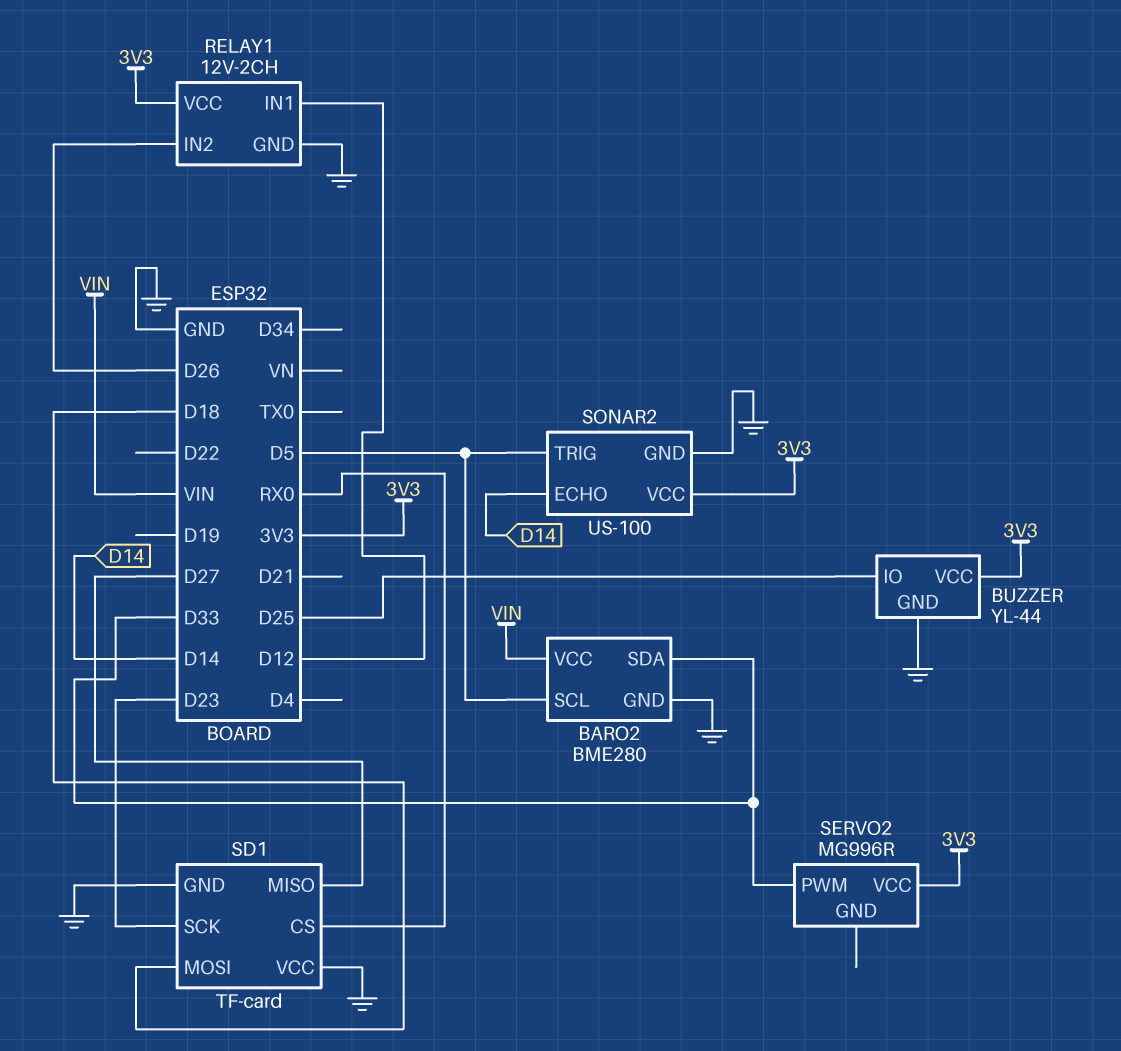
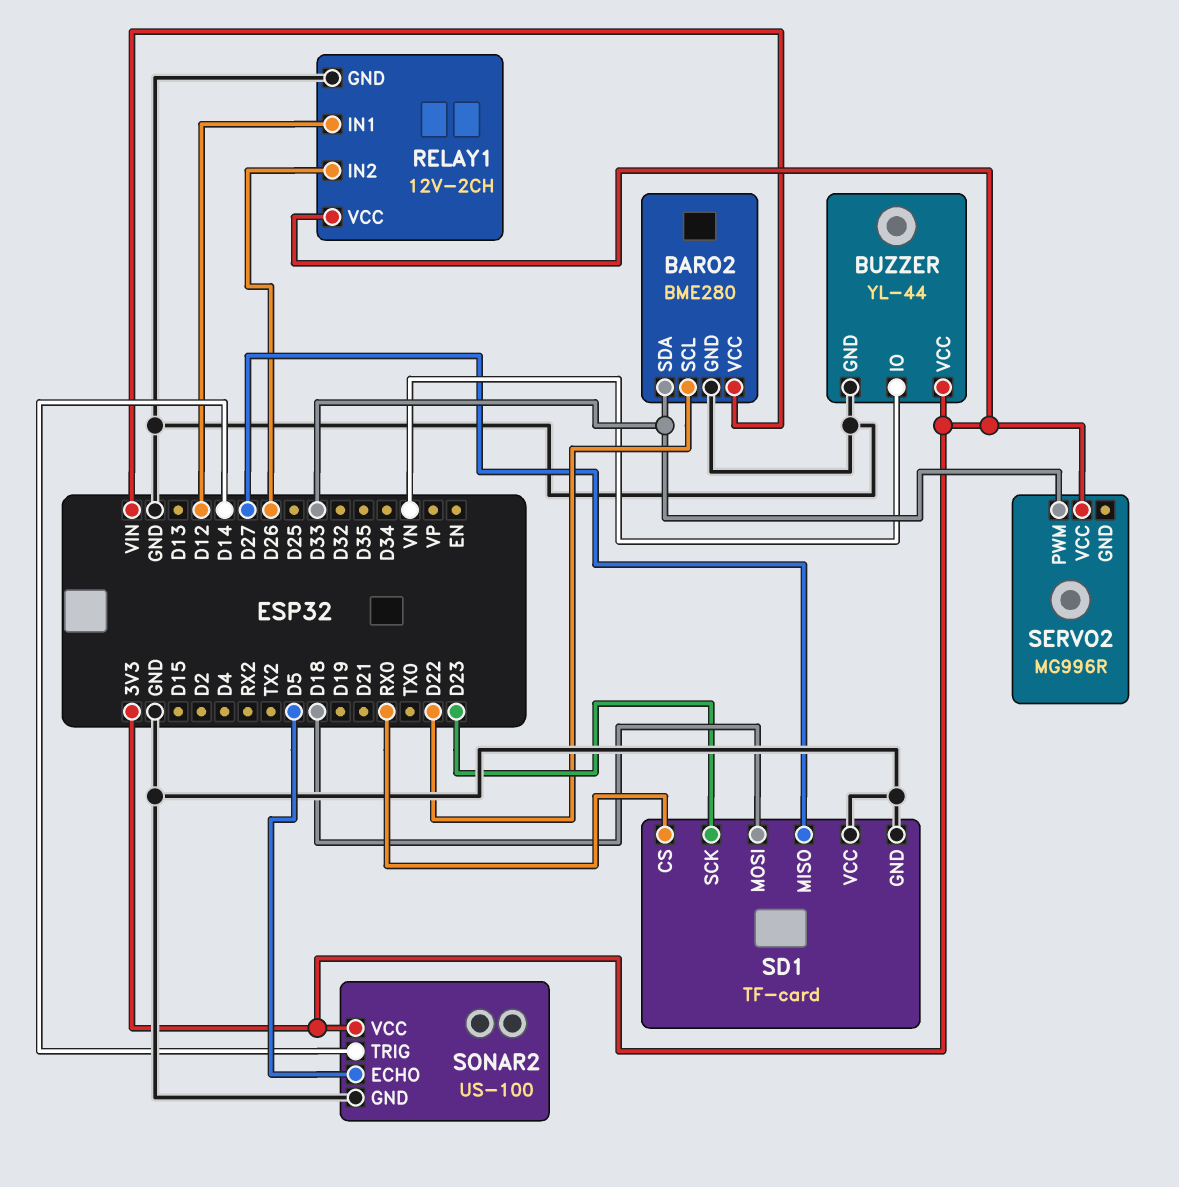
BARO2 pin SCL: D5 -> D22
BUZZER pin IO: D25 -> VN
SONAR2 pin ECHO: D14 -> D5
SONAR2 pin TRIG: D5 -> D14

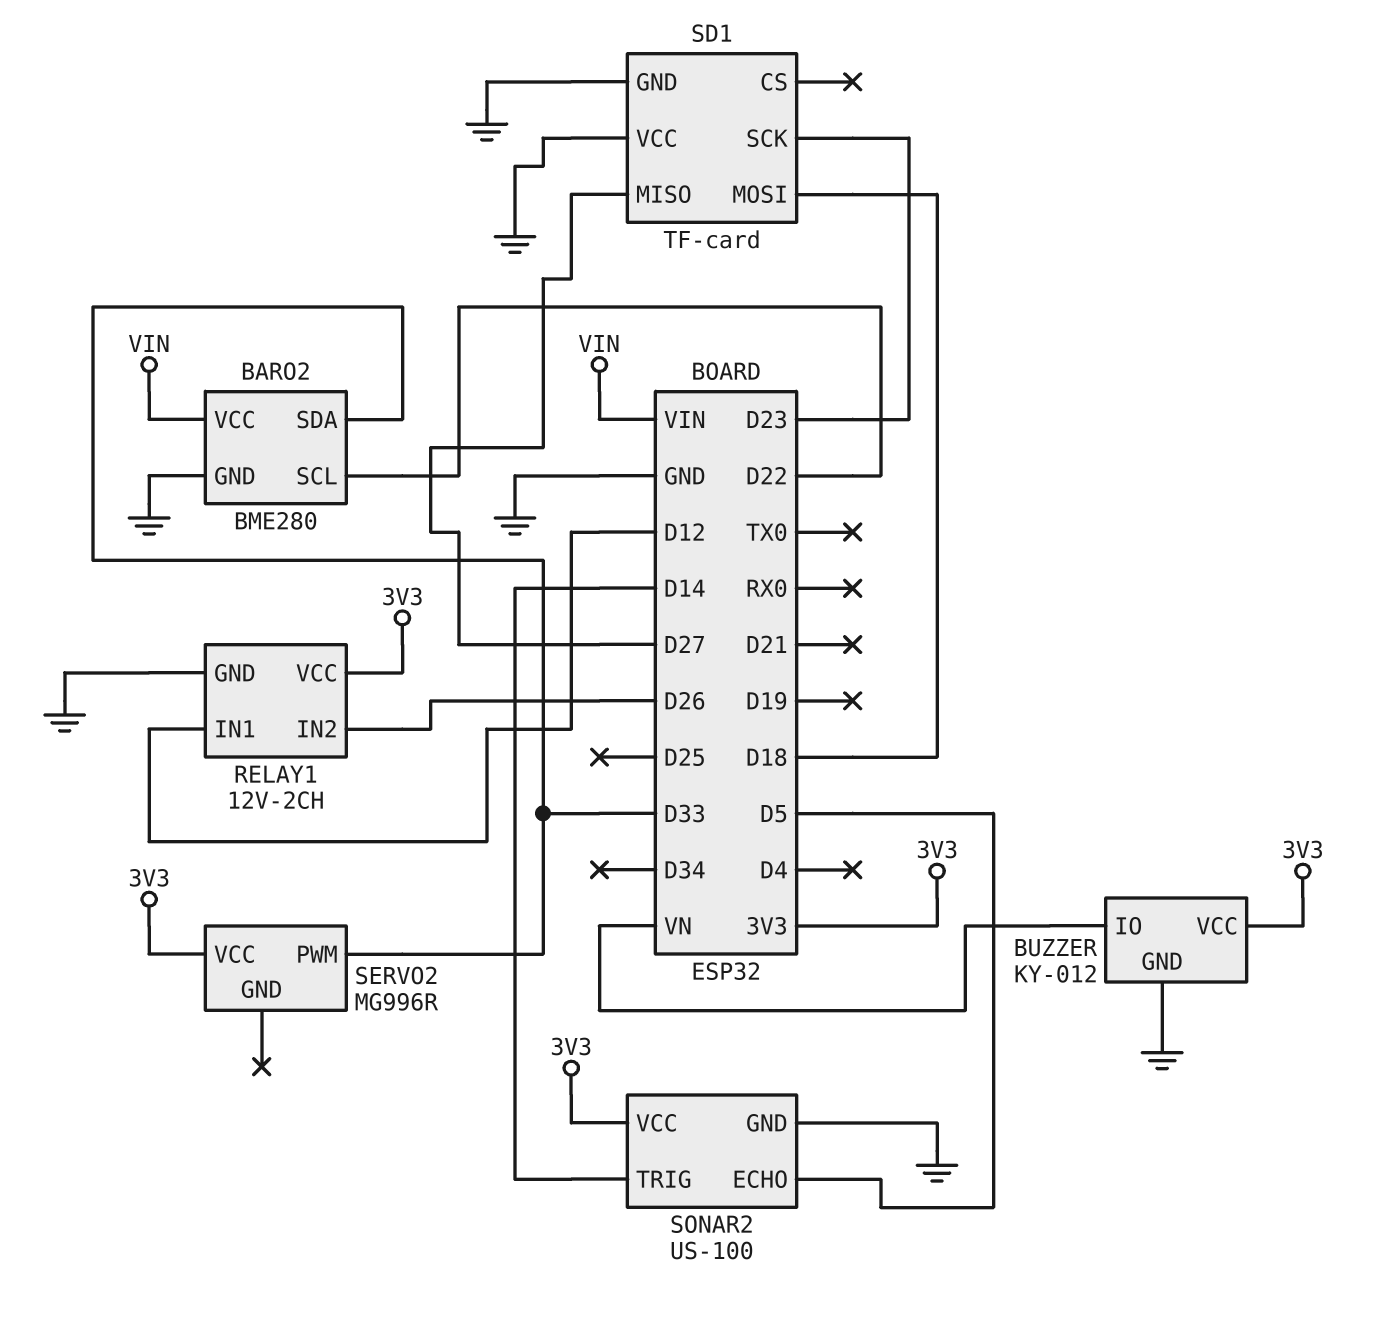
BUZZER: YL-44 -> KY-012
SD1 pin CS: RX0 -> none

